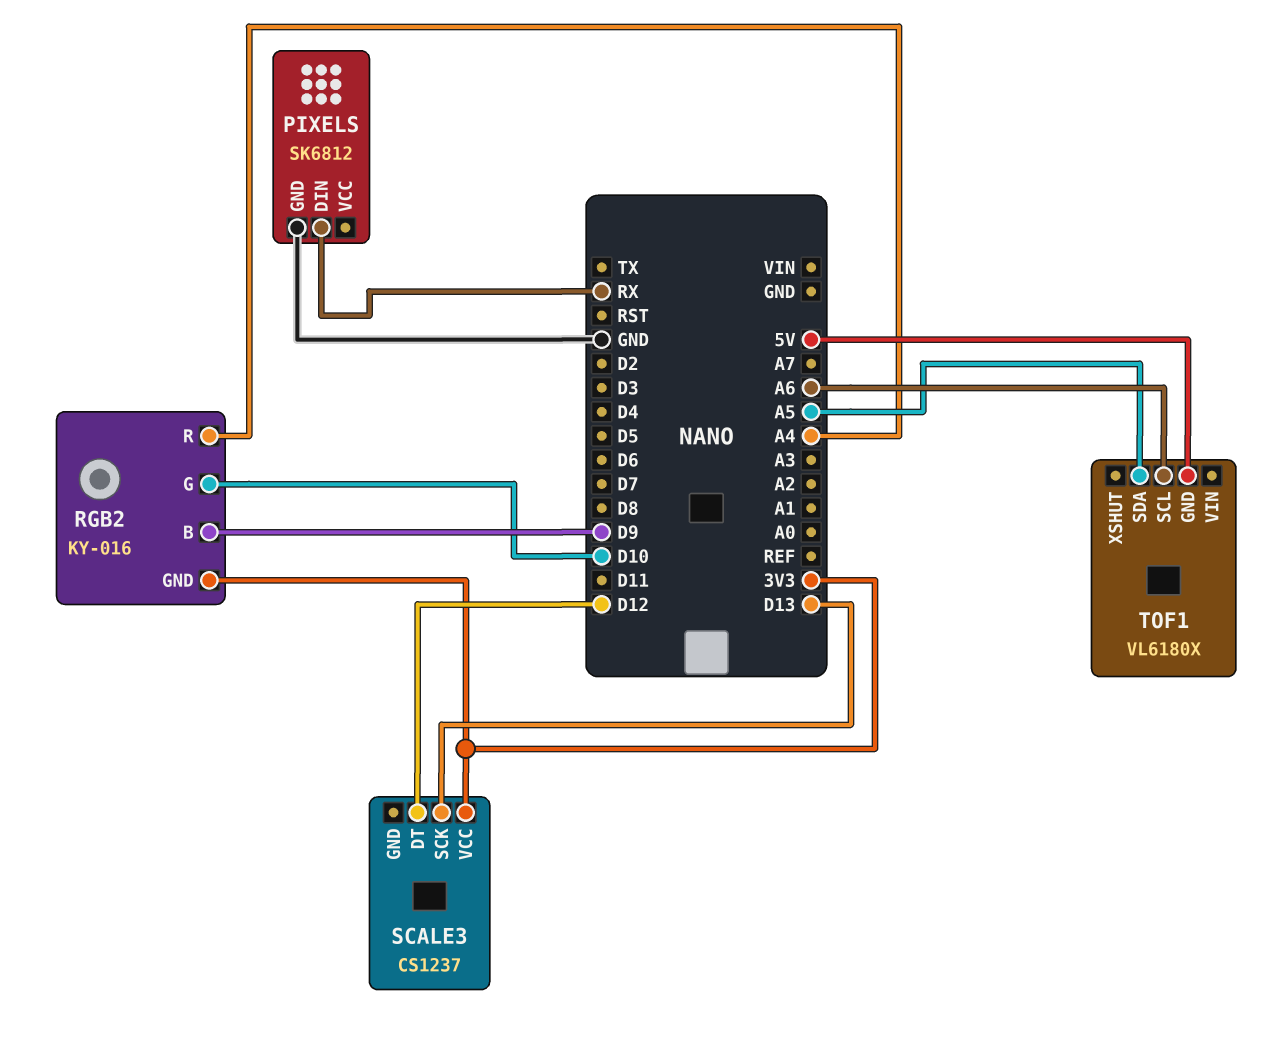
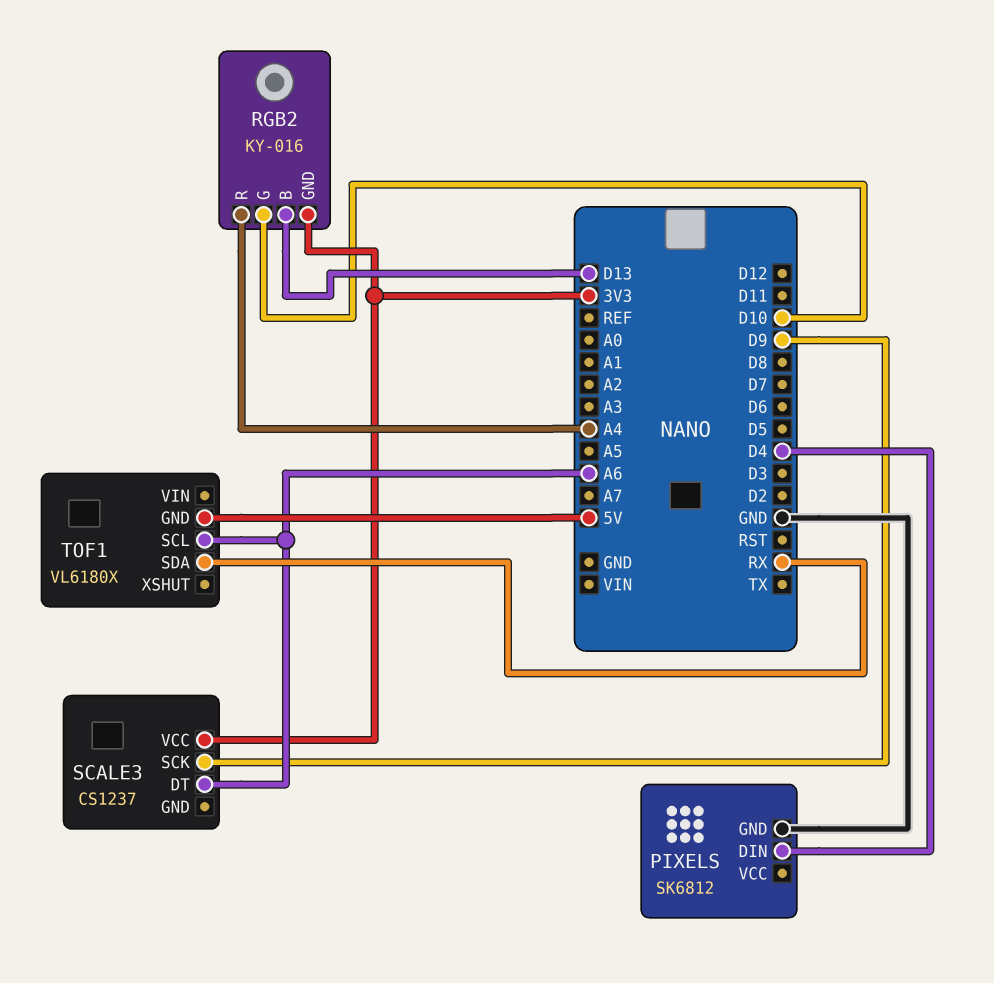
PIXELS pin DIN: RX -> D4
RGB2 pin B: D9 -> D13
SCALE3 pin DT: D12 -> A6
SCALE3 pin SCK: D13 -> D9
TOF1 pin SDA: A5 -> RX

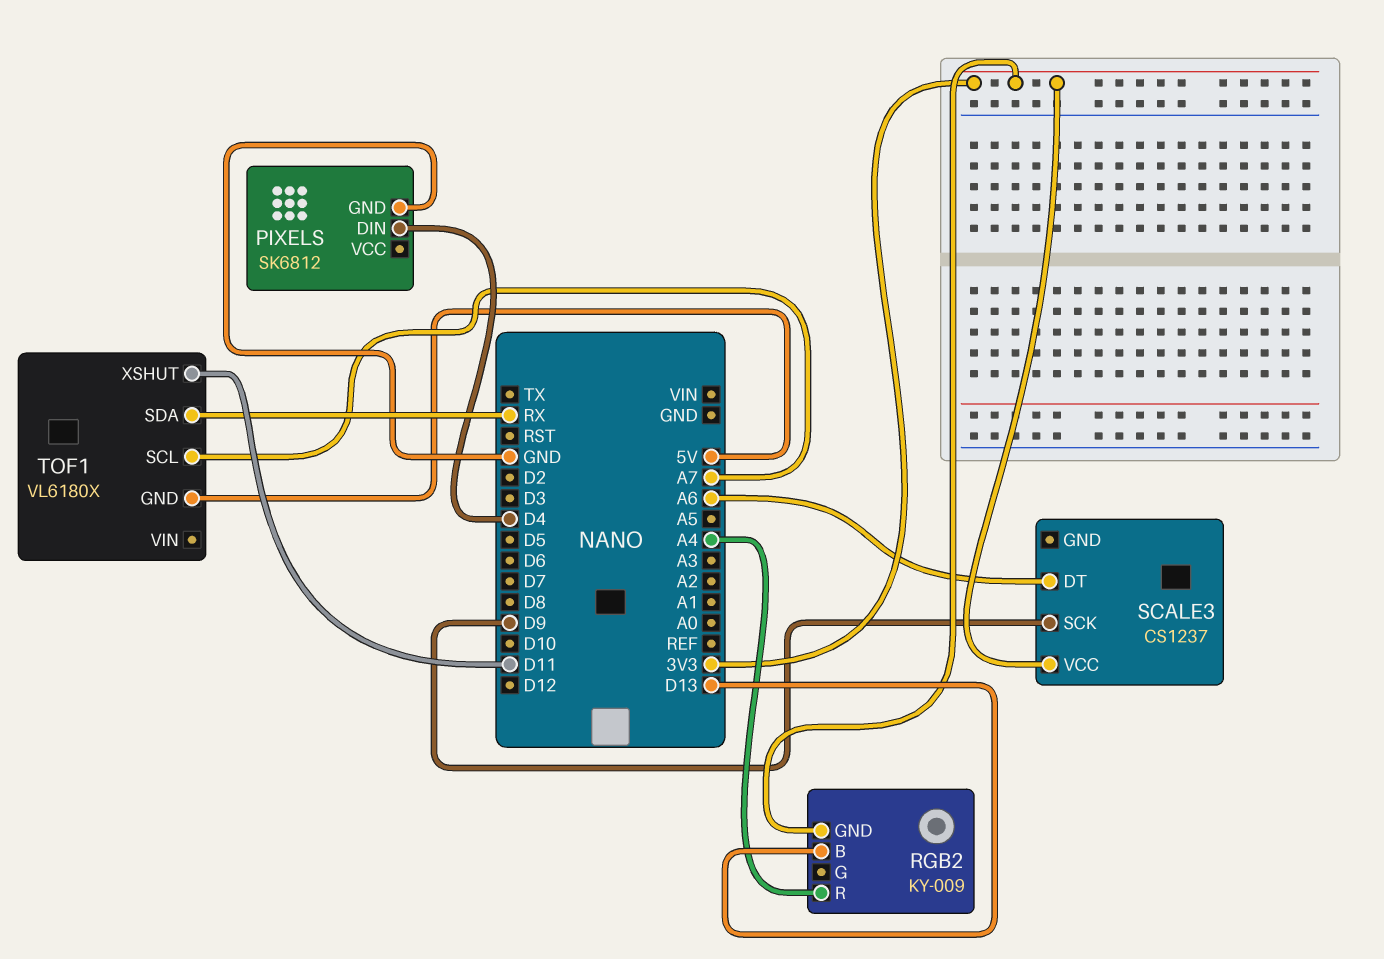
RGB2: KY-016 -> KY-009
RGB2 pin G: D10 -> none
TOF1 pin SCL: A6 -> A7
TOF1 pin XSHUT: none -> D11

